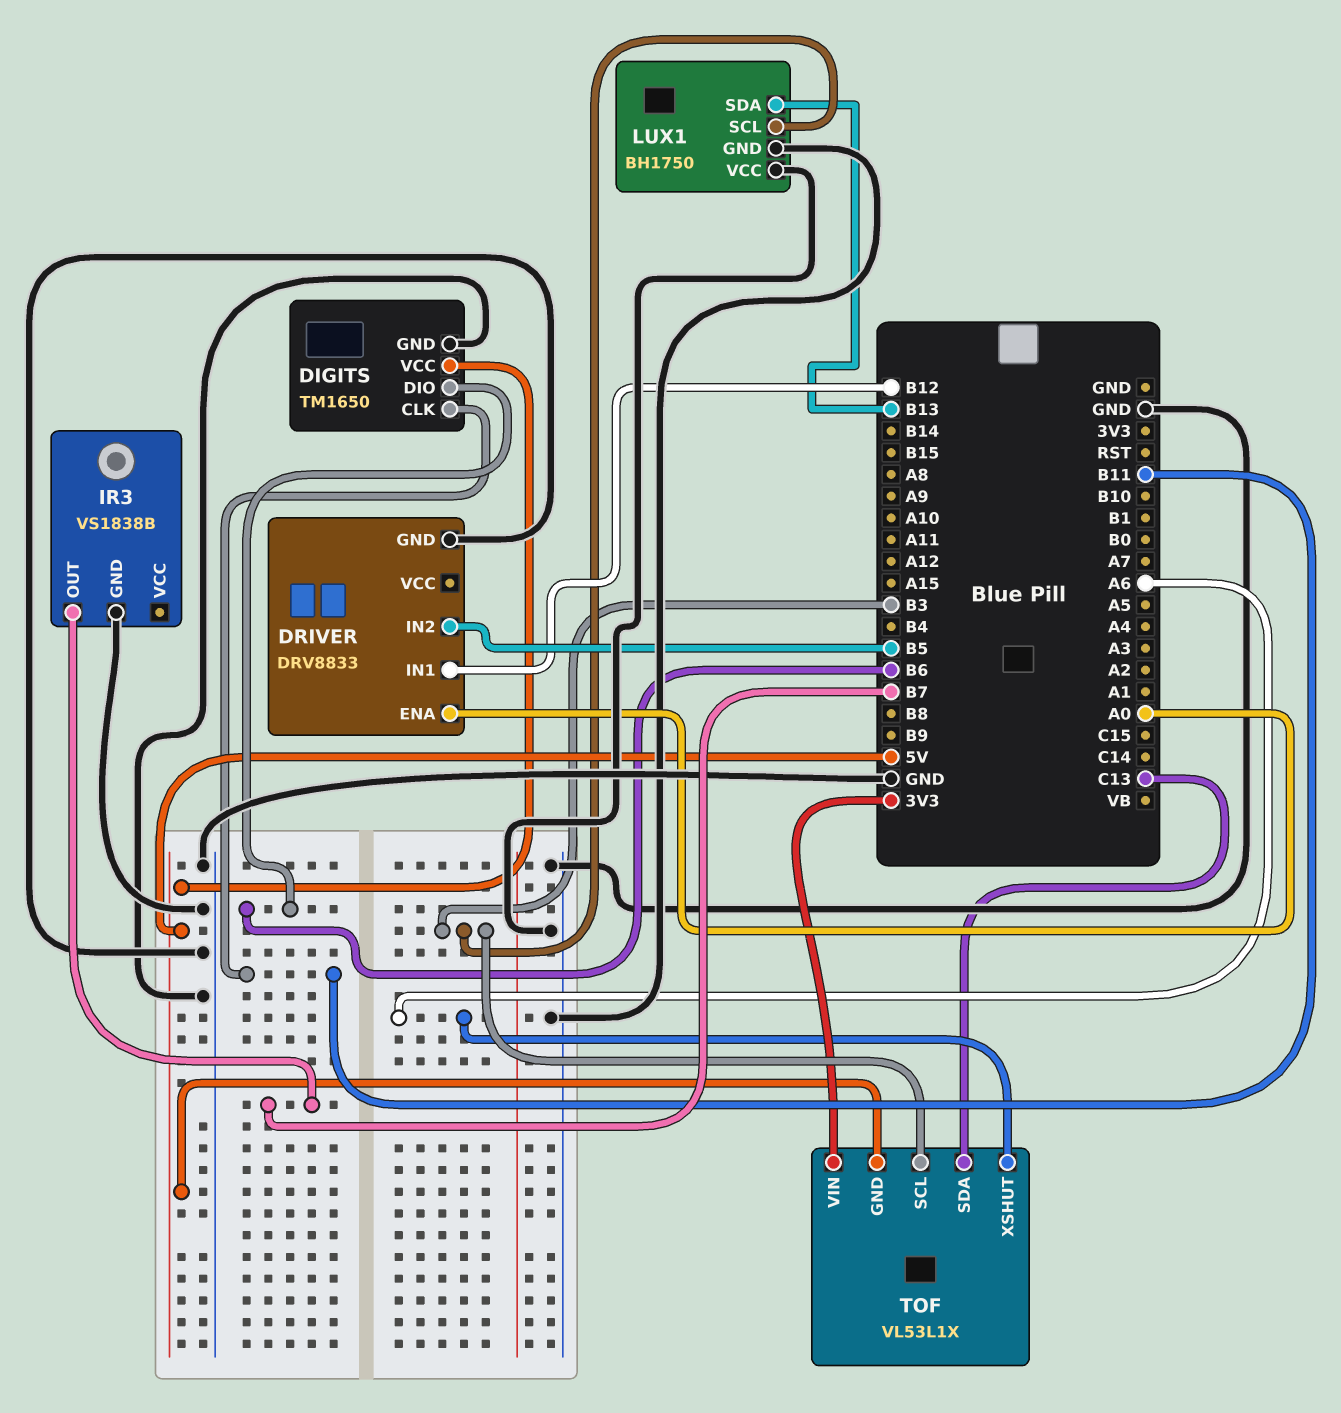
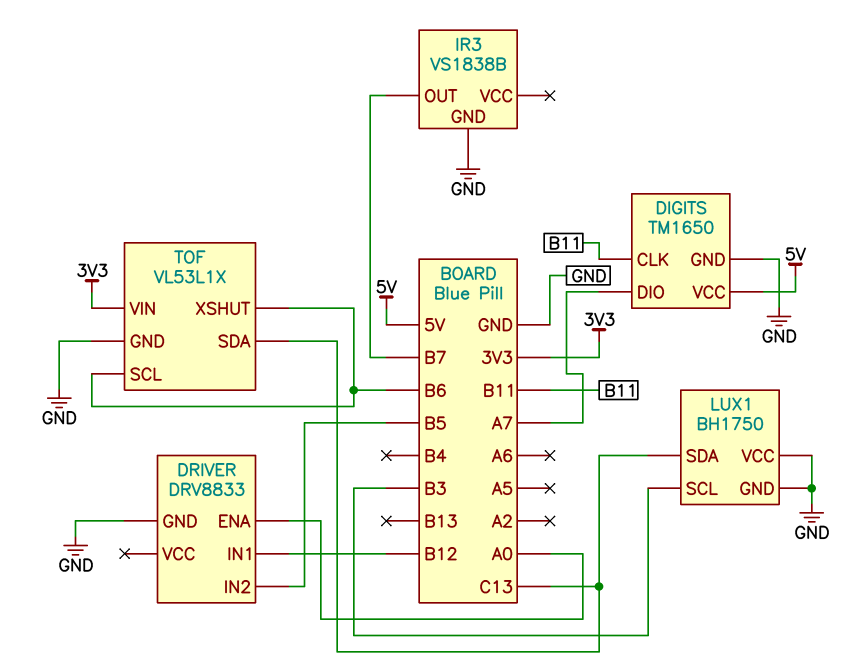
DIGITS pin DIO: B6 -> A7
LUX1 pin SDA: B13 -> C13
TOF pin GND: 5V -> GND
TOF pin SCL: B3 -> B6
TOF pin XSHUT: A6 -> B6

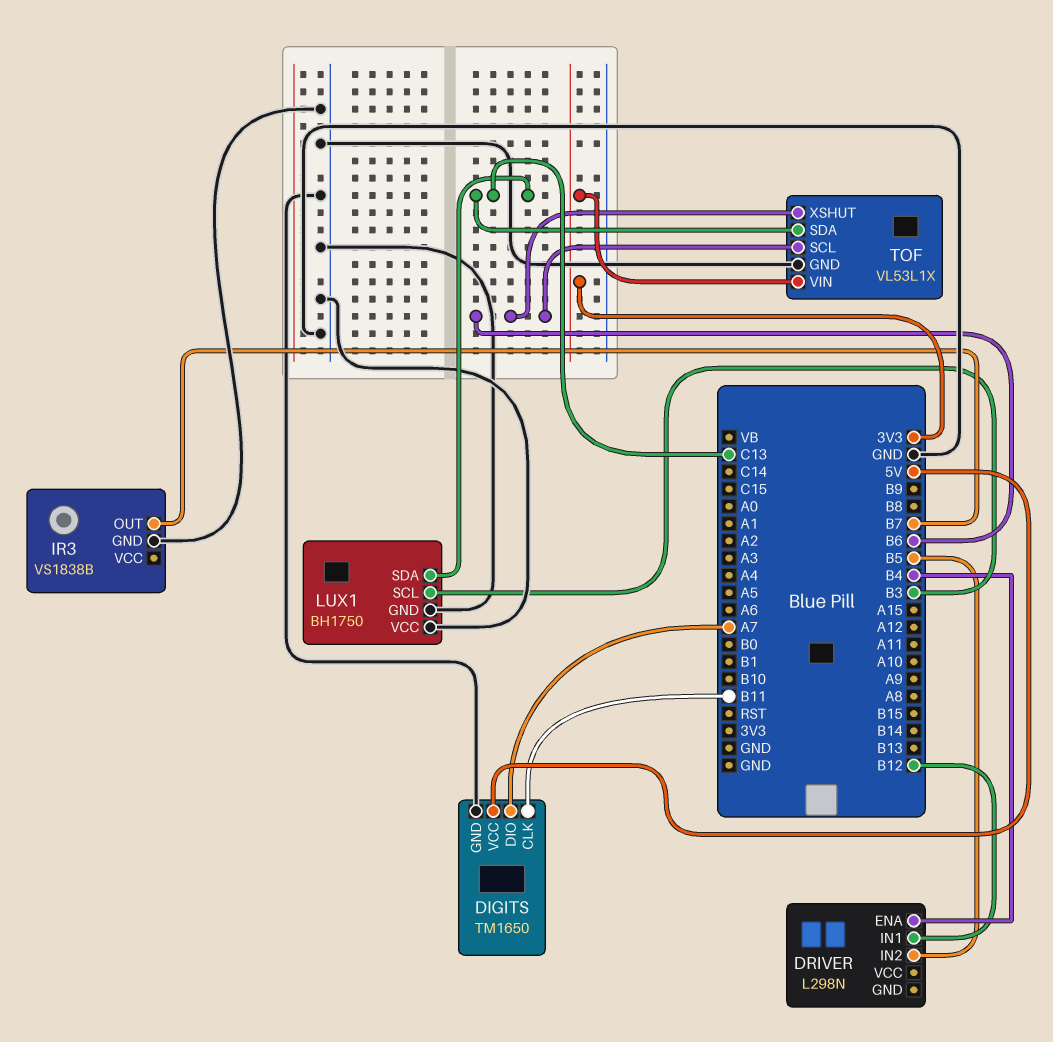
DRIVER: DRV8833 -> L298N
DRIVER pin ENA: A0 -> B4
DRIVER pin GND: GND -> none

